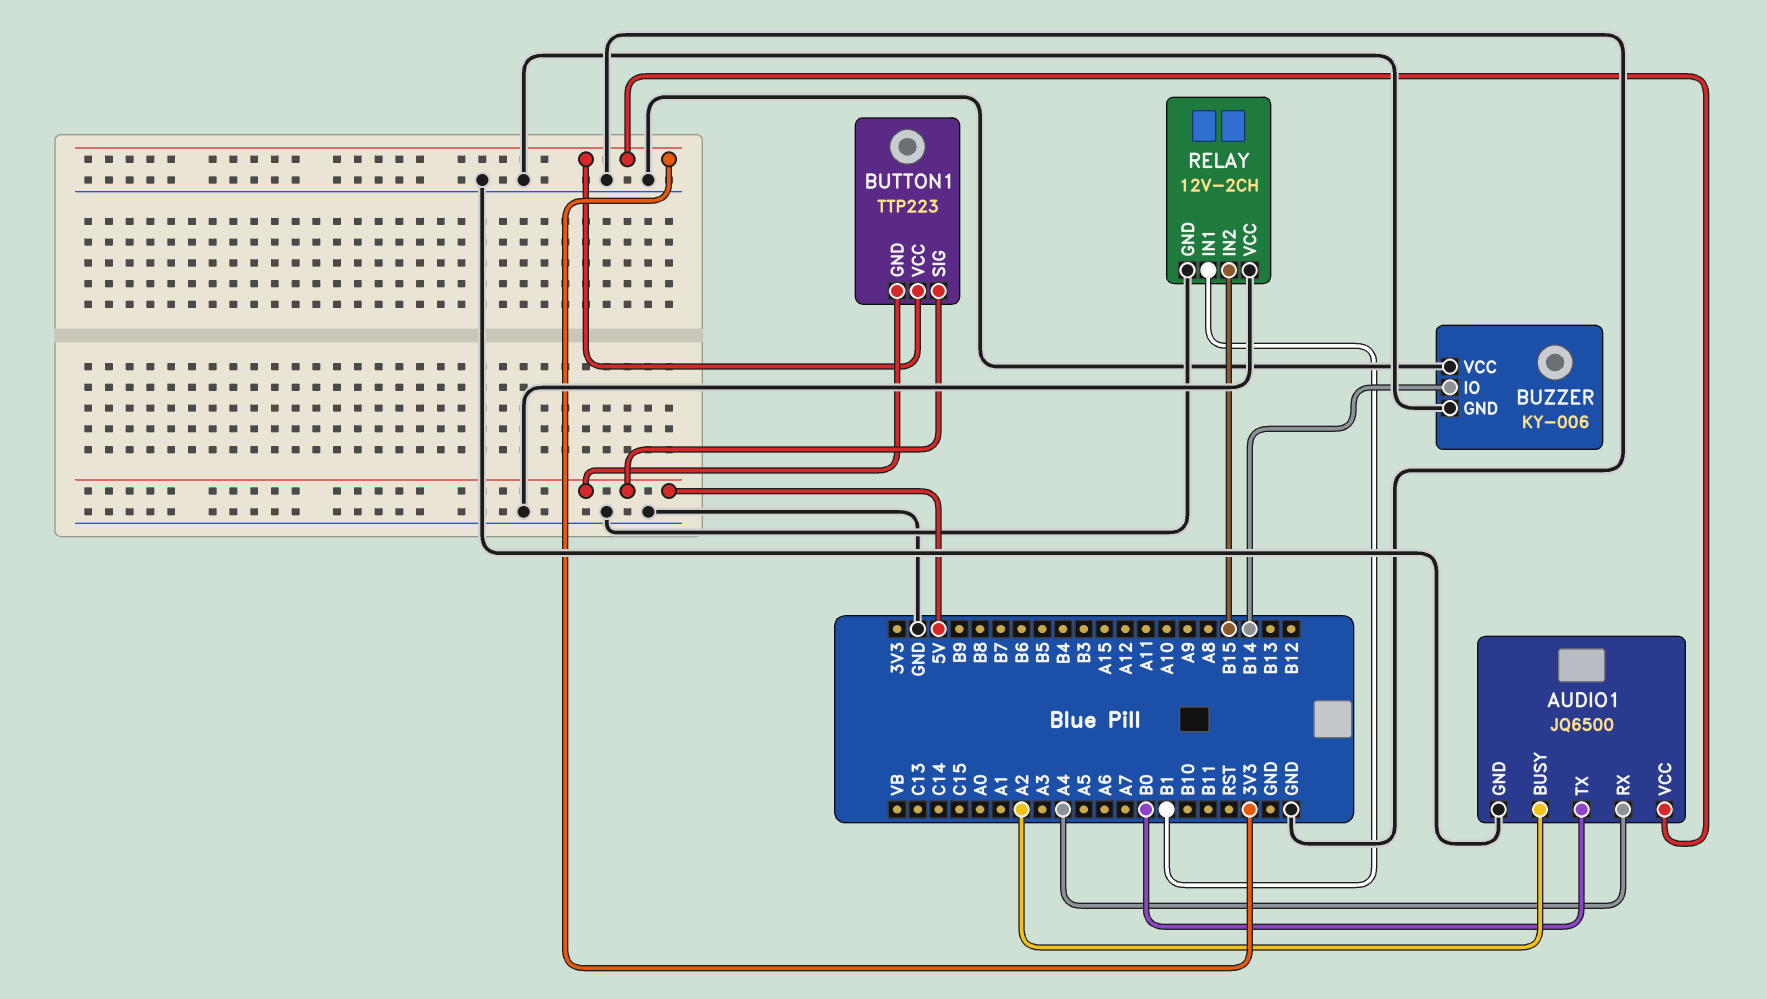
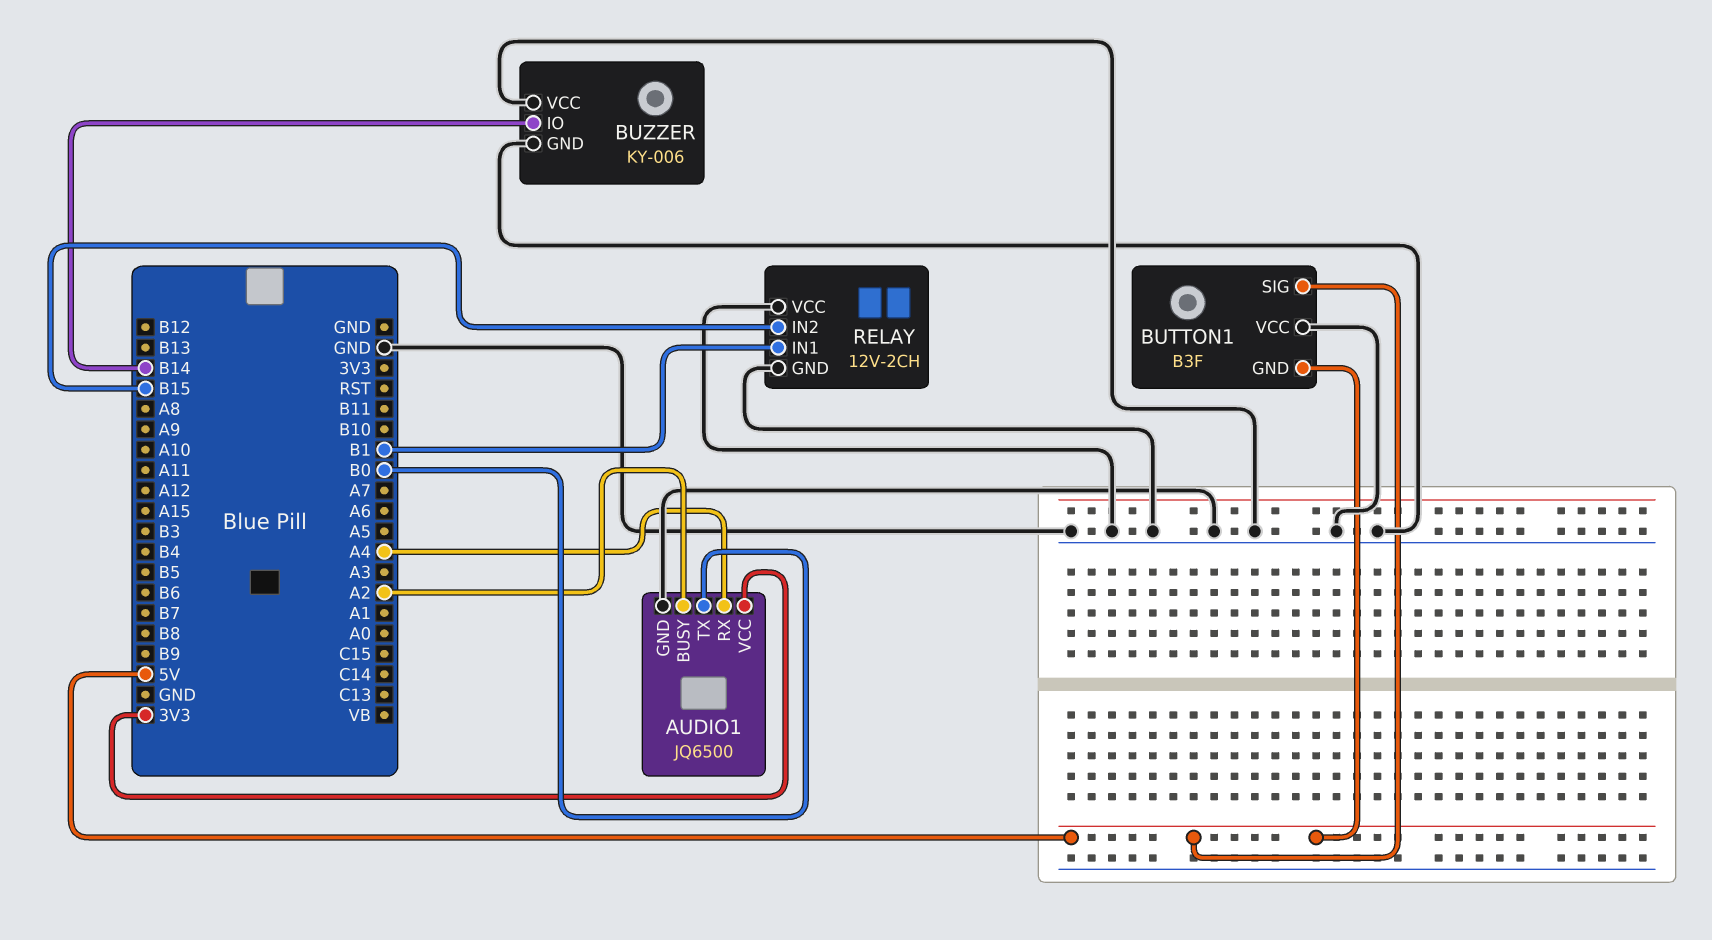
BUTTON1: TTP223 -> B3F
BUTTON1 pin VCC: 3V3 -> GND

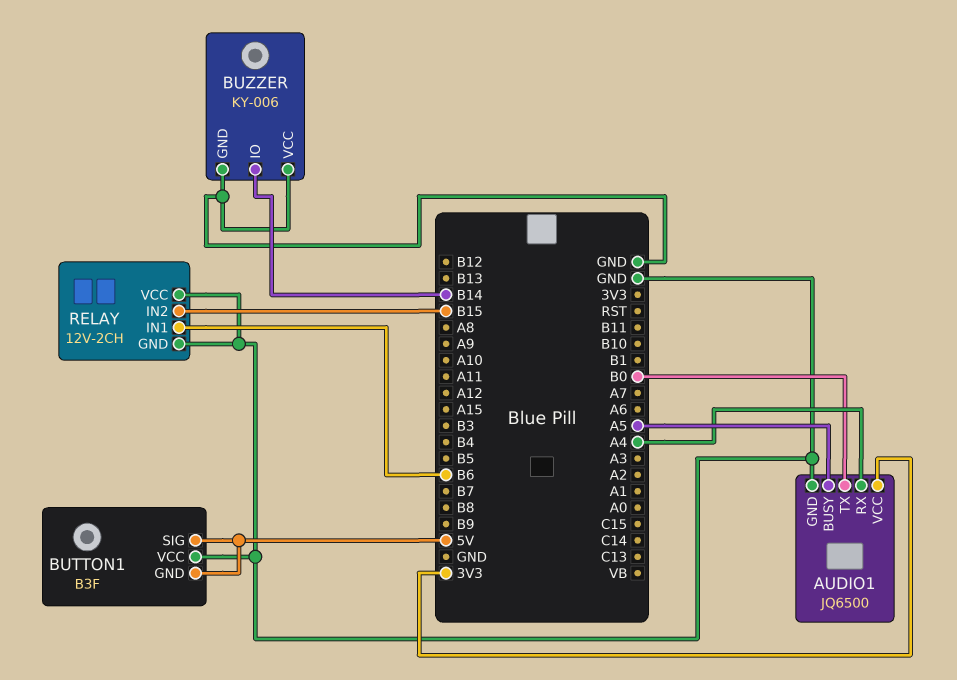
AUDIO1 pin BUSY: A2 -> A5
RELAY pin IN1: B1 -> B6

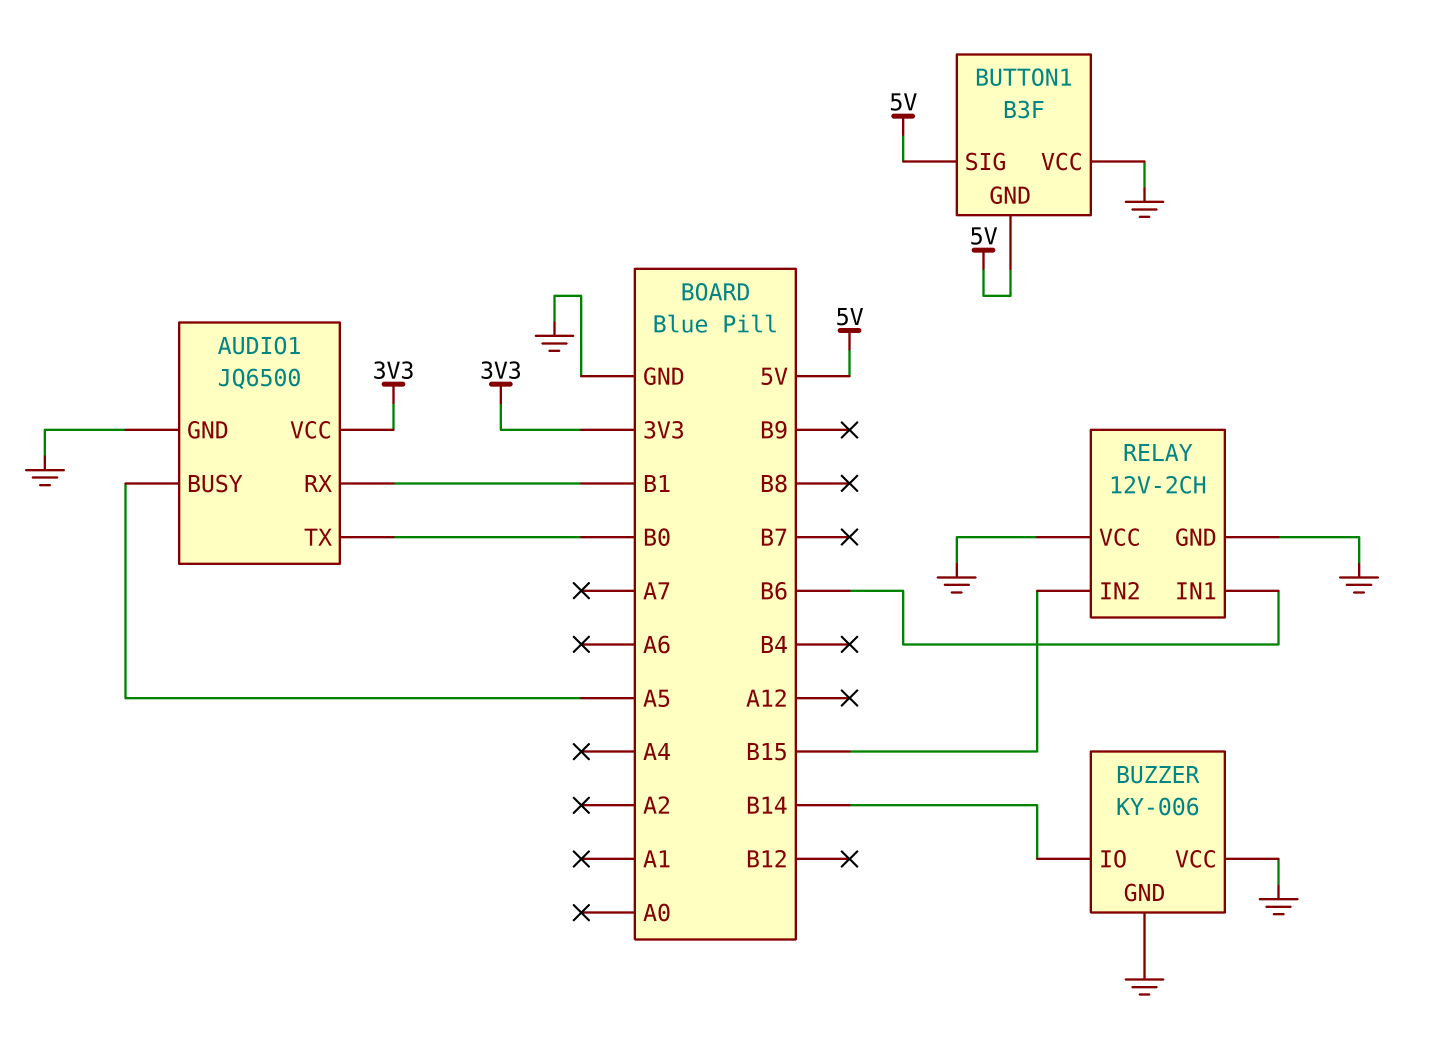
AUDIO1 pin RX: A4 -> B1

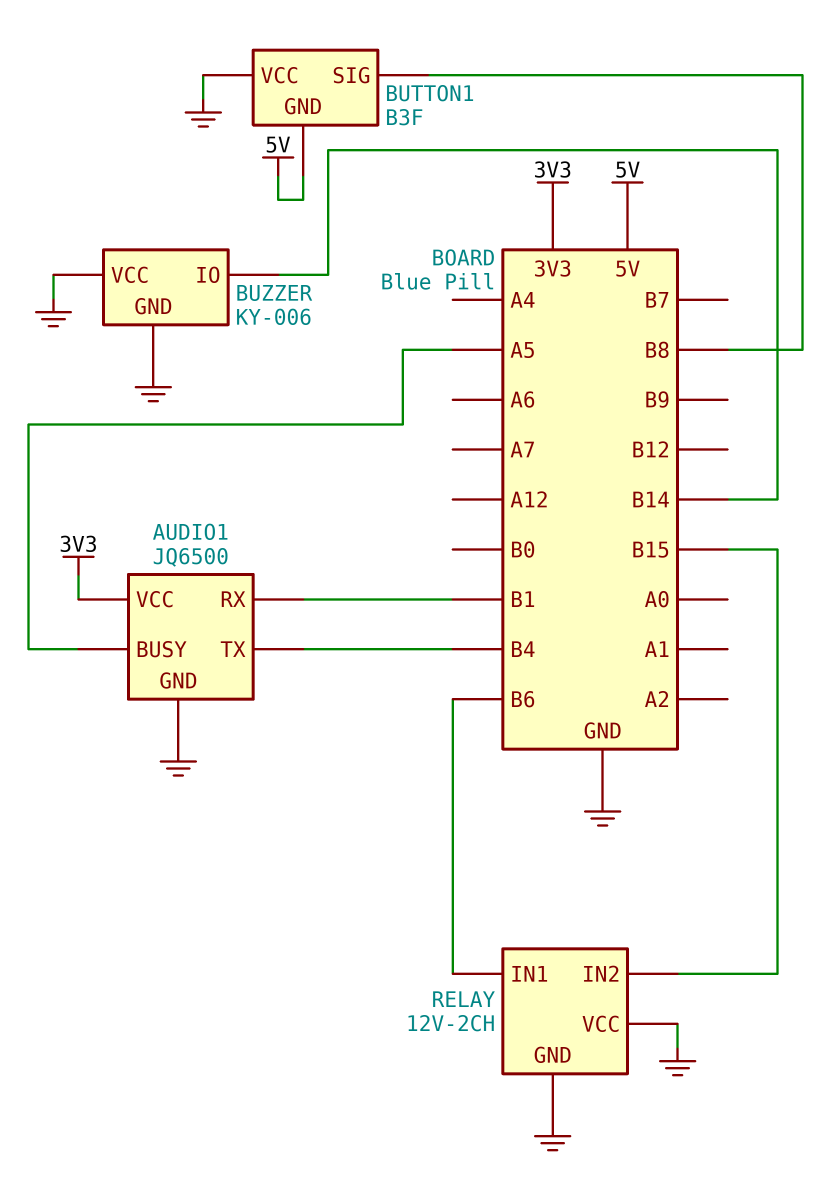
AUDIO1 pin TX: B0 -> B4
BUTTON1 pin SIG: 5V -> B8

